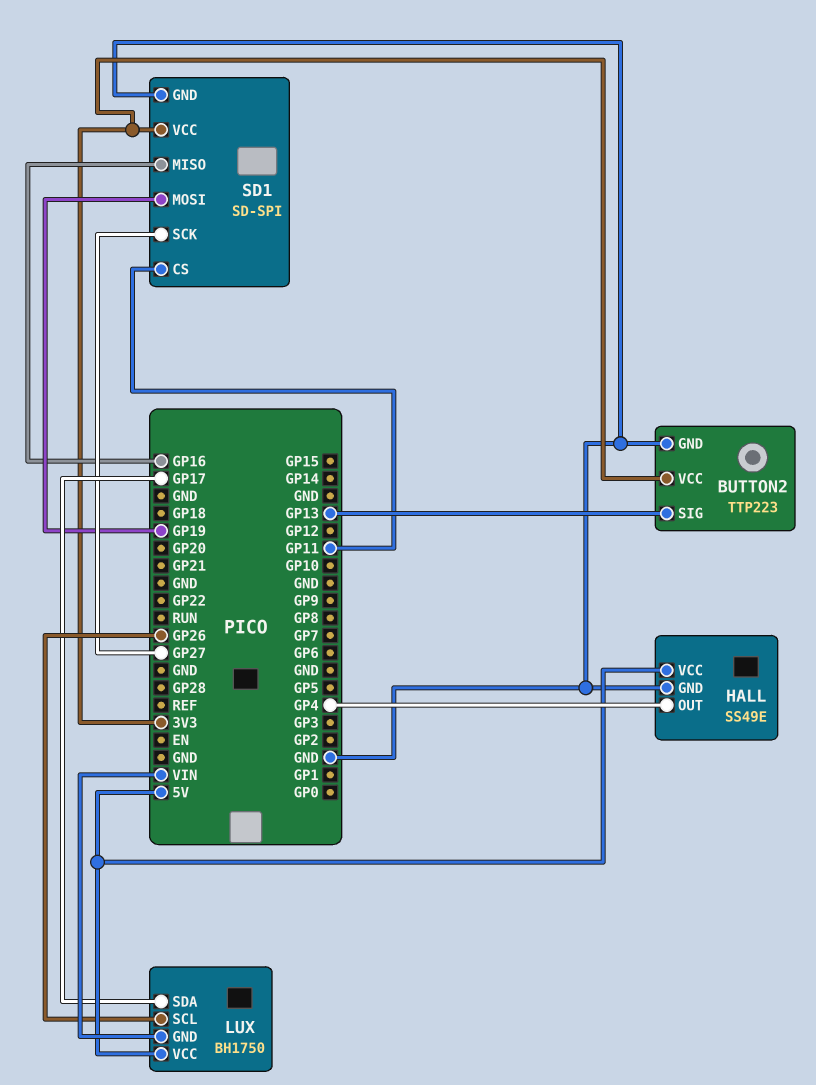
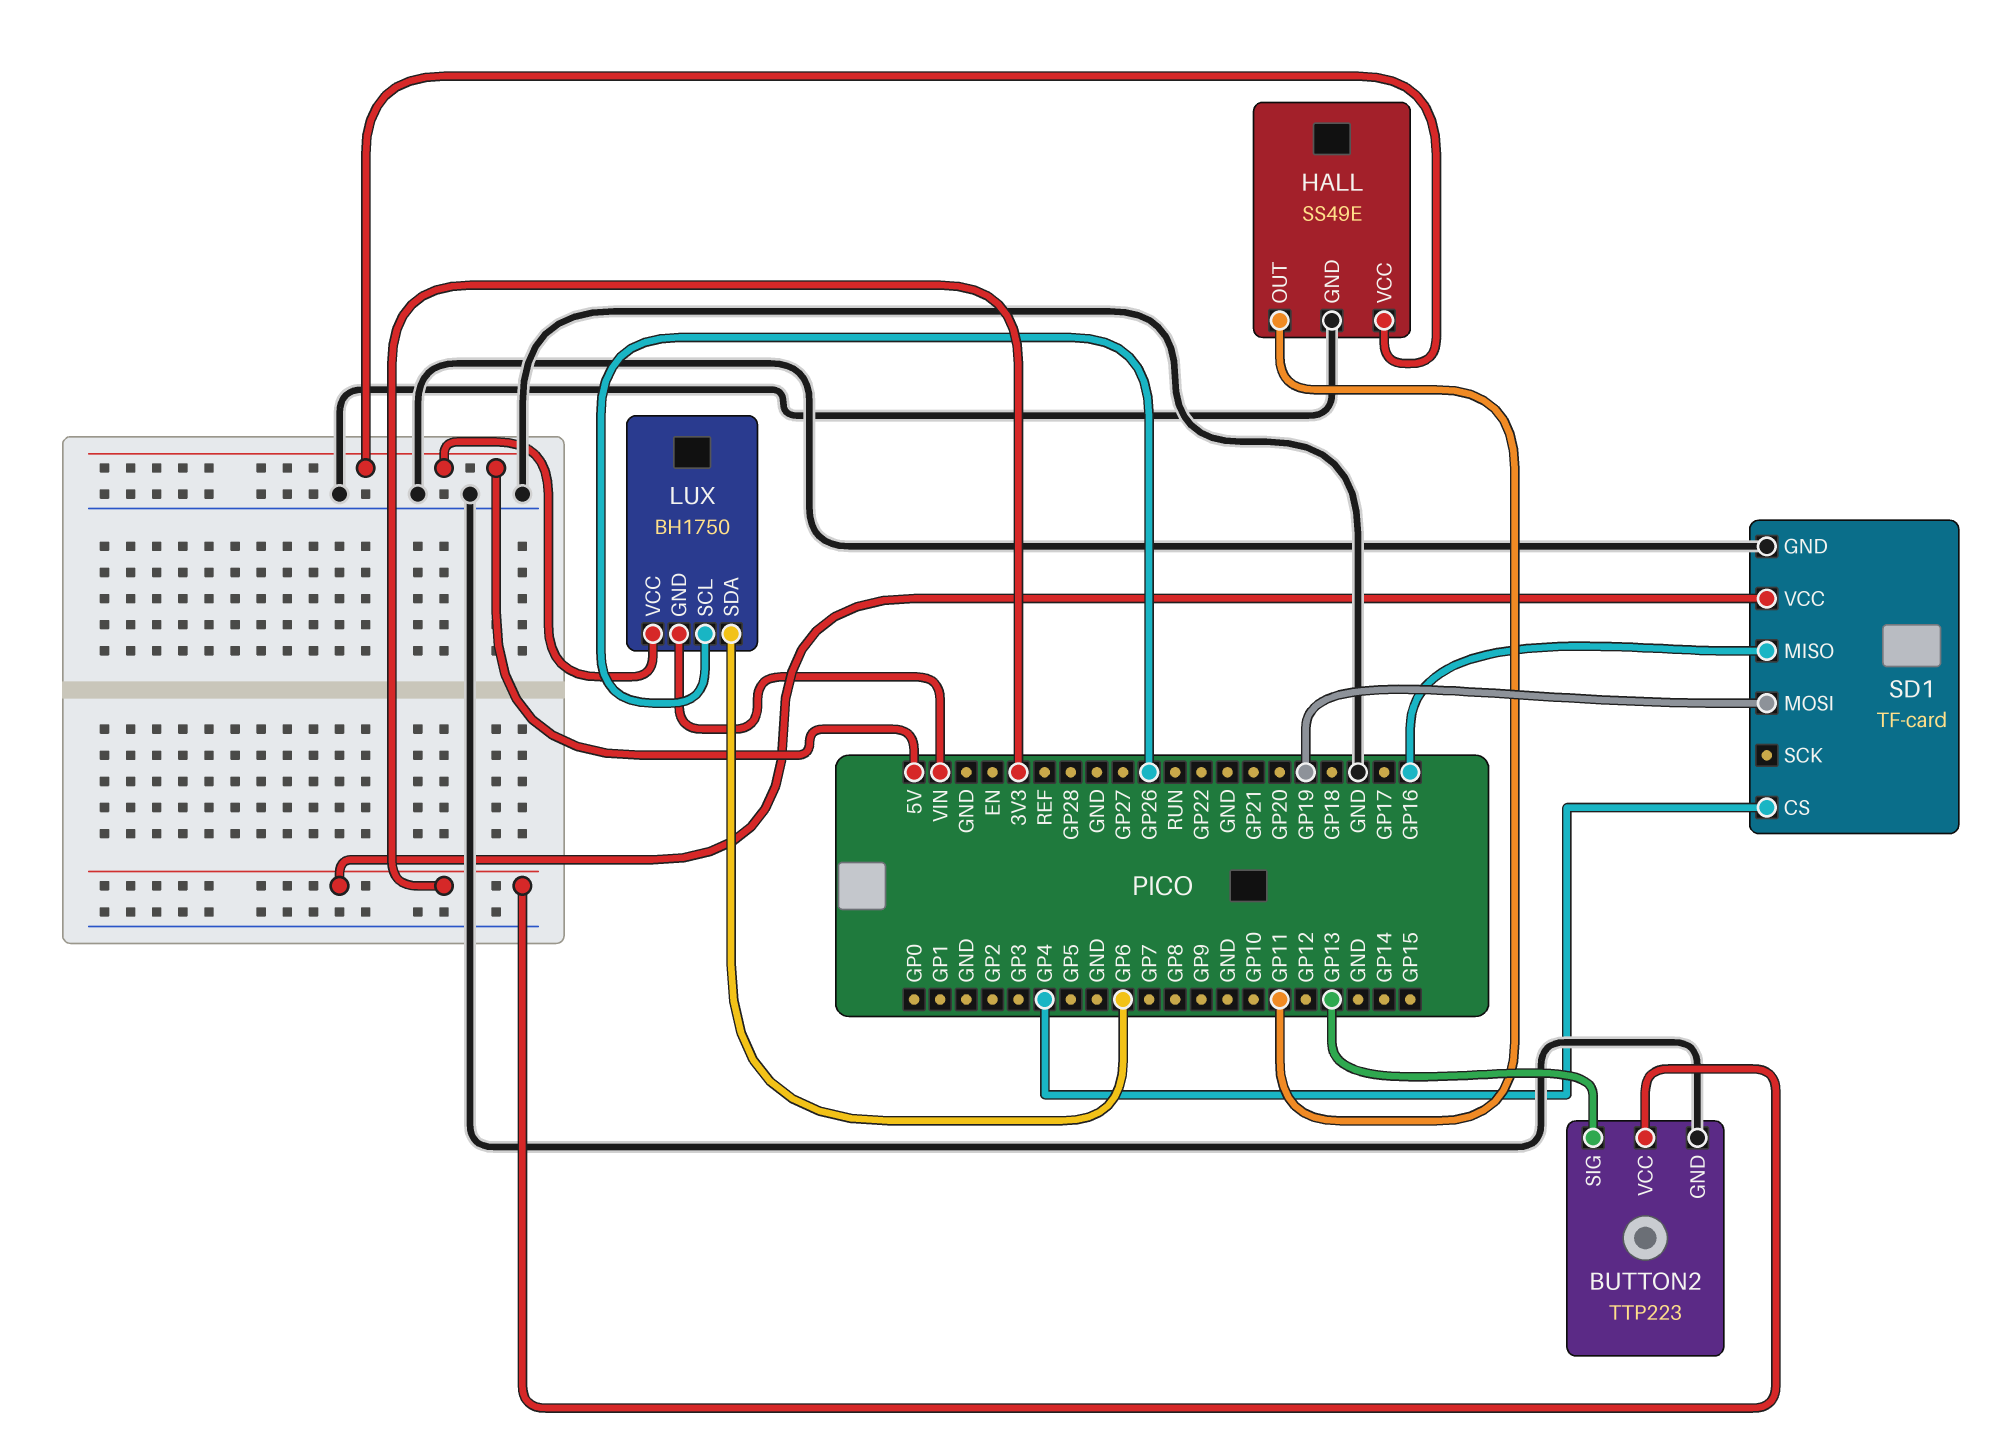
HALL pin OUT: GP4 -> GP11
LUX pin SDA: GP17 -> GP6
SD1: SD-SPI -> TF-card
SD1 pin CS: GP11 -> GP4
SD1 pin SCK: GP27 -> none

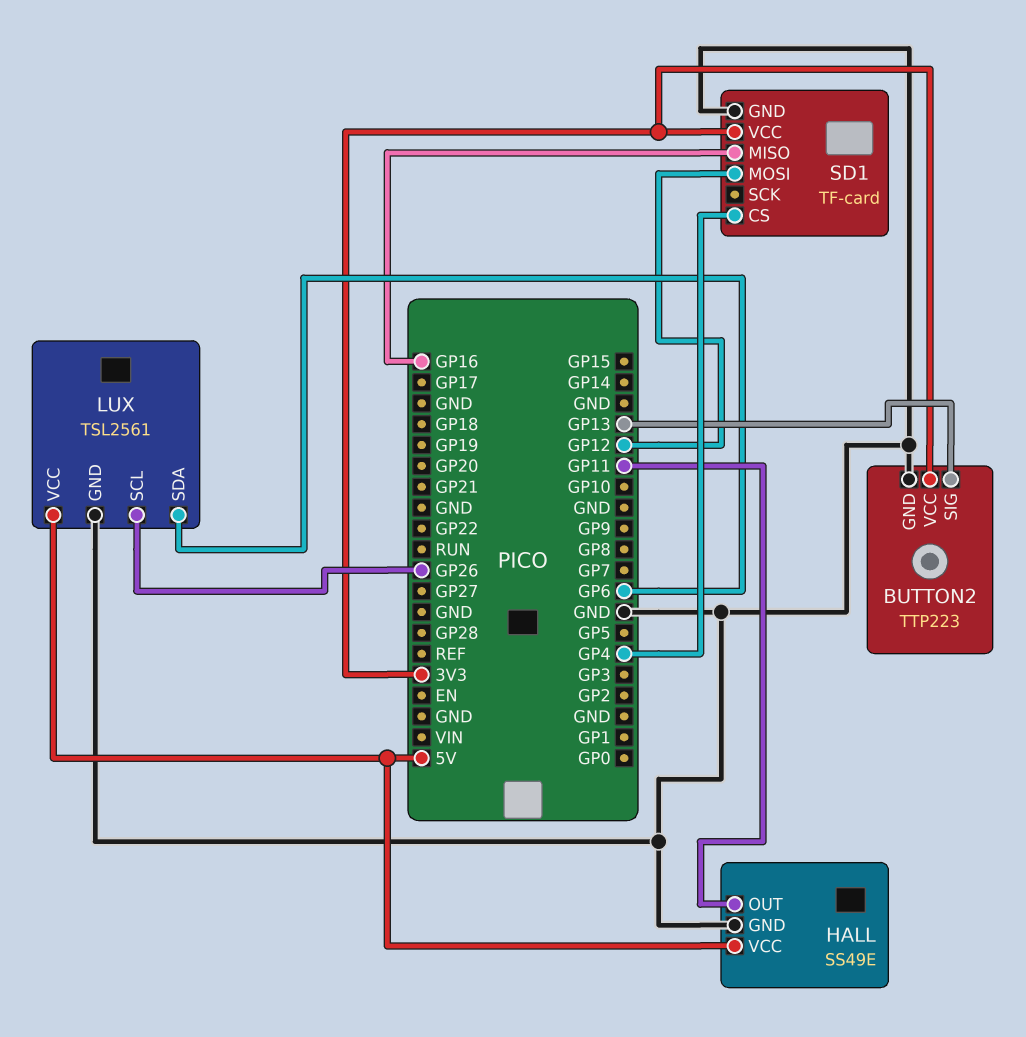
LUX: BH1750 -> TSL2561
LUX pin GND: VIN -> GND
SD1 pin MOSI: GP19 -> GP12

